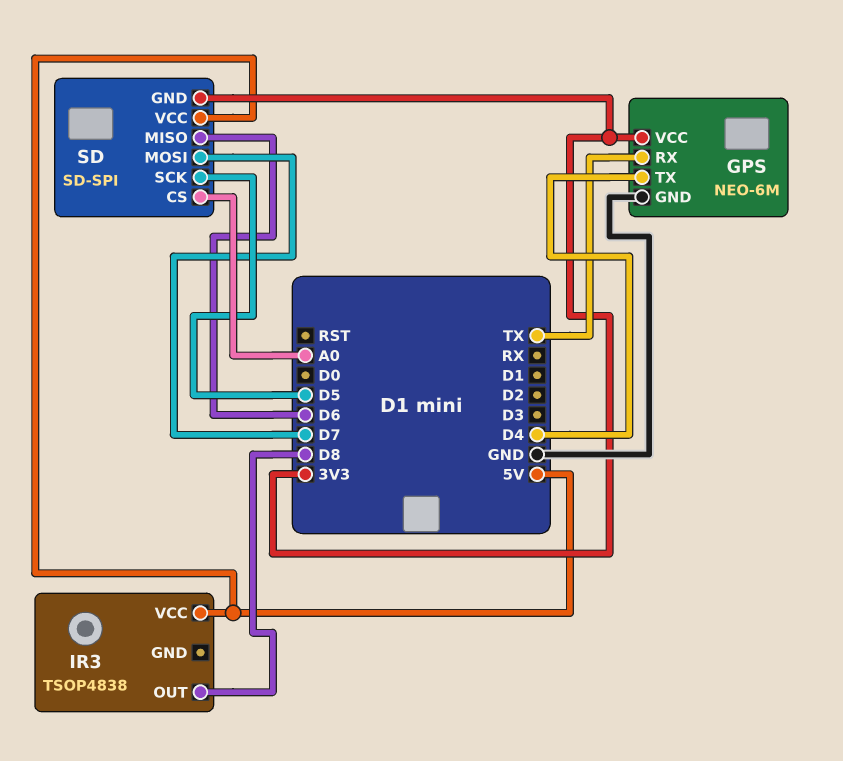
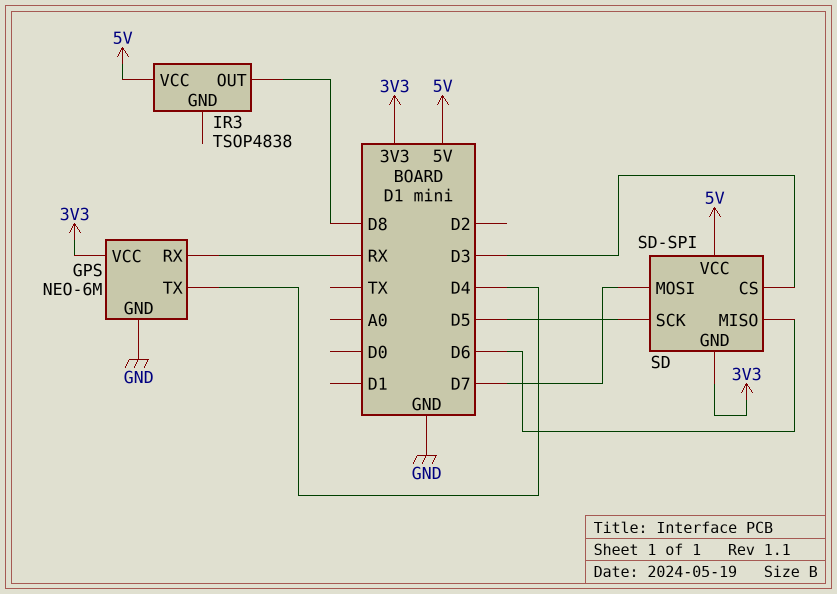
GPS pin RX: TX -> RX
SD pin CS: A0 -> D3

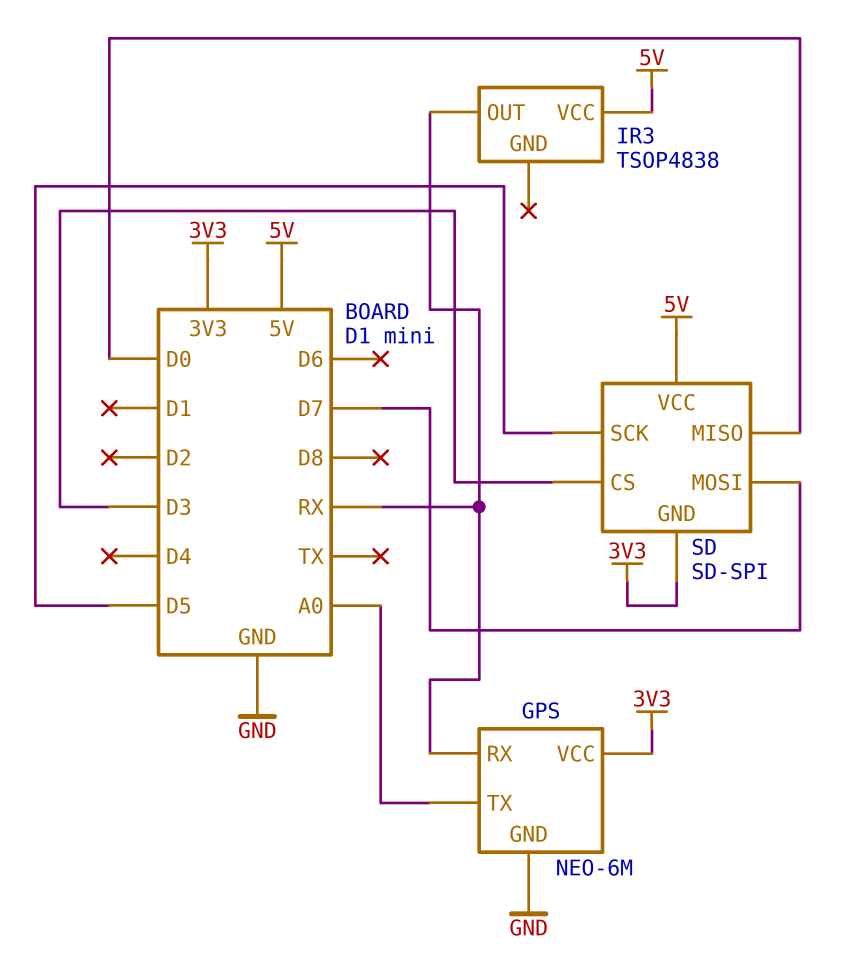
GPS pin TX: D4 -> A0
IR3 pin OUT: D8 -> RX
SD pin MISO: D6 -> D0

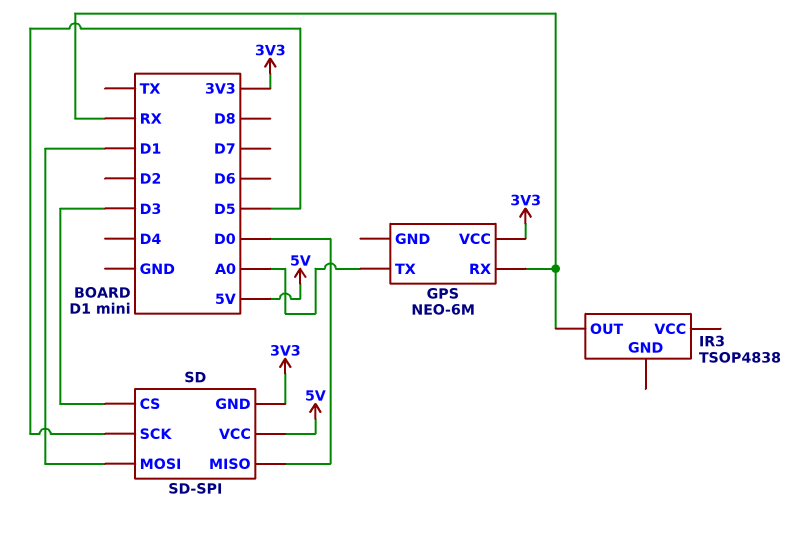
GPS pin GND: GND -> none
IR3 pin VCC: 5V -> none
SD pin MOSI: D7 -> D1

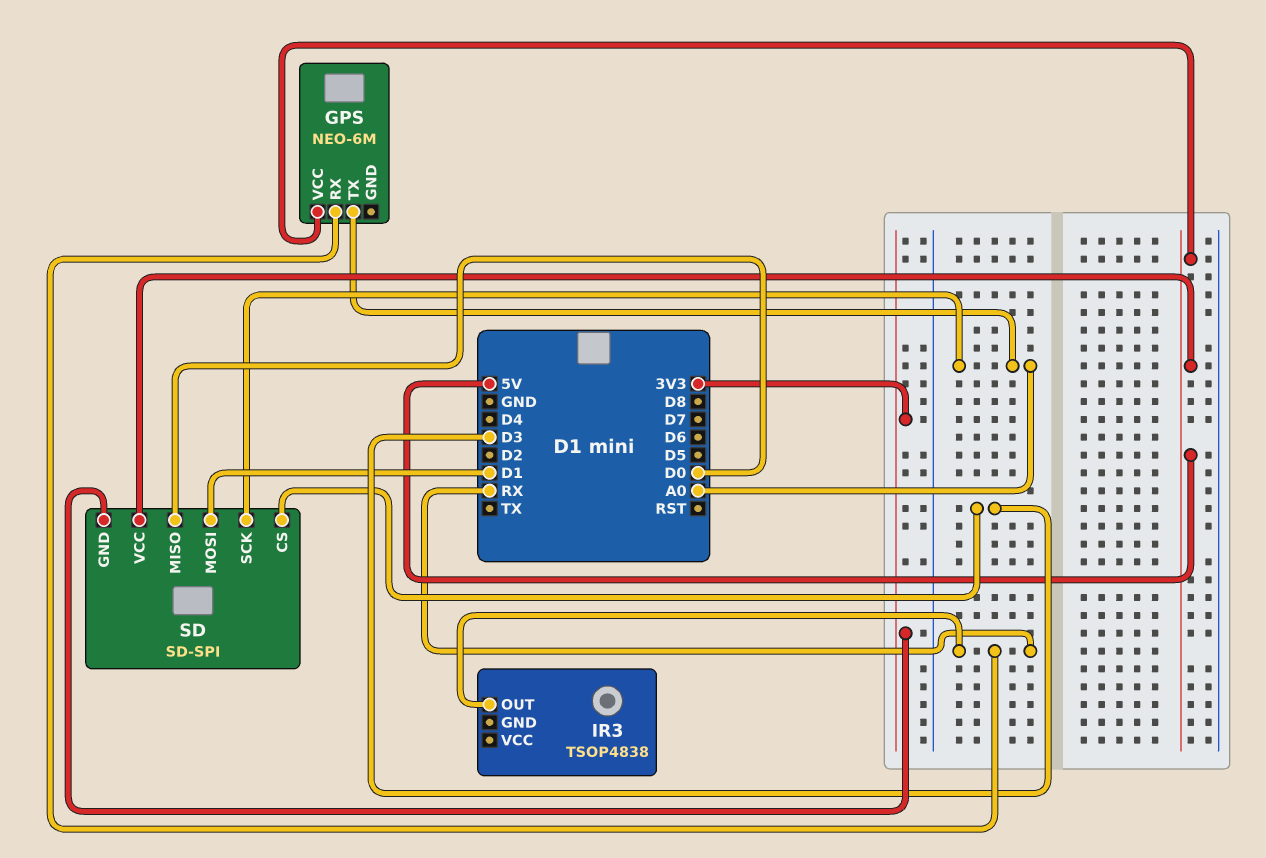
GPS pin VCC: 3V3 -> 5V
SD pin SCK: D5 -> A0

